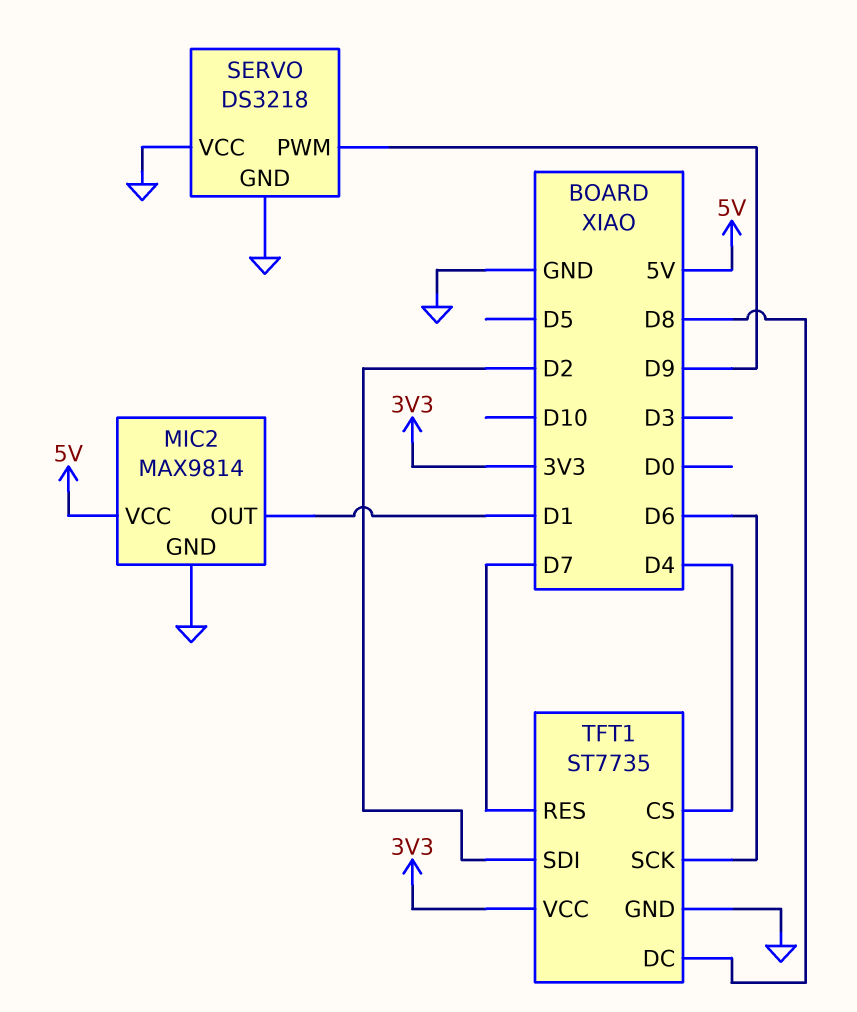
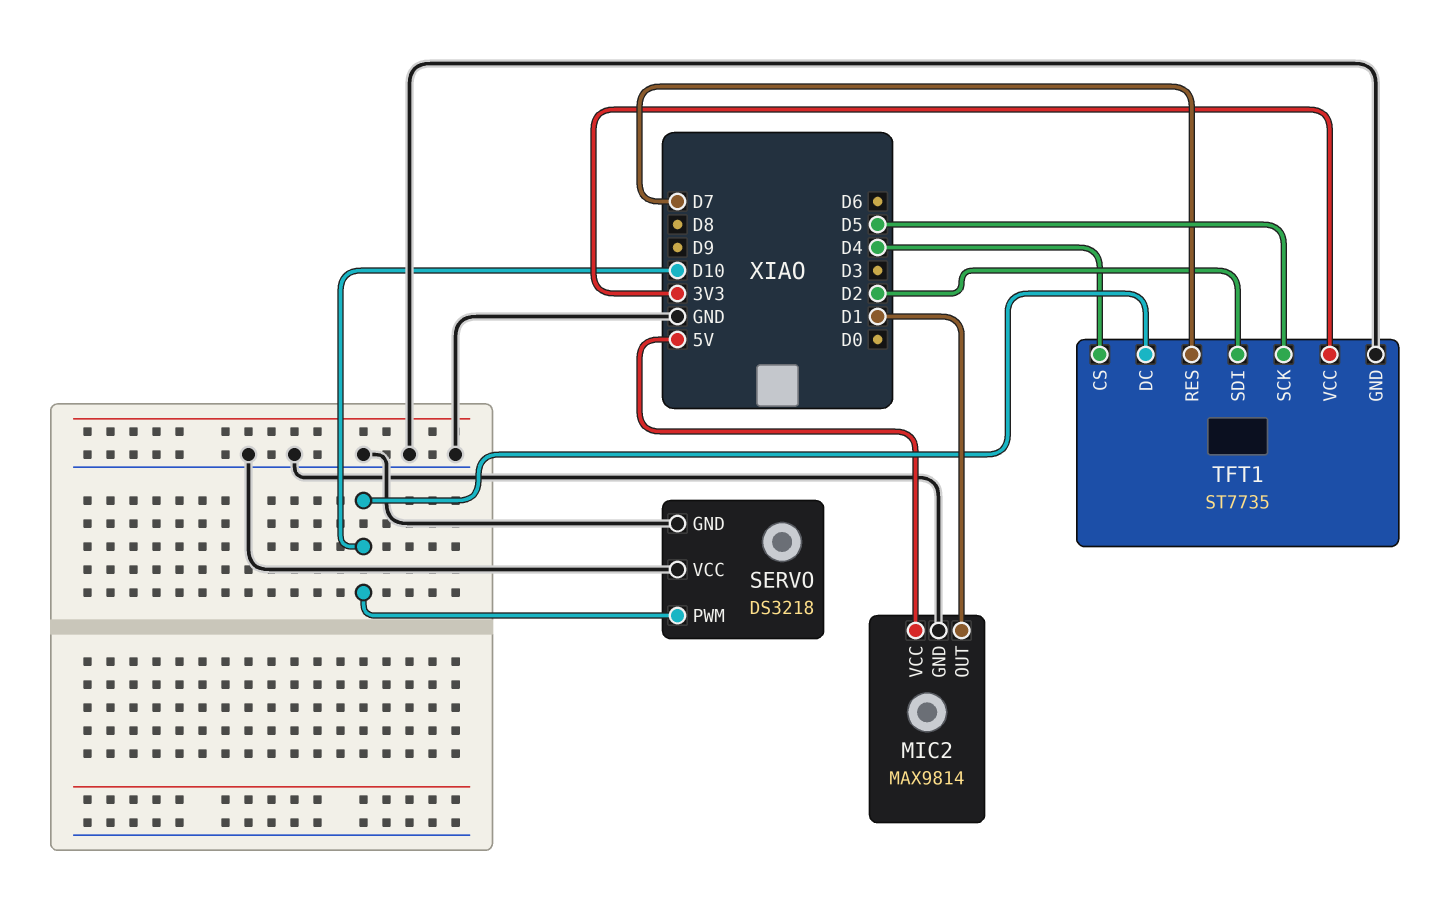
SERVO pin PWM: D9 -> D10
TFT1 pin DC: D8 -> D10
TFT1 pin SCK: D6 -> D5

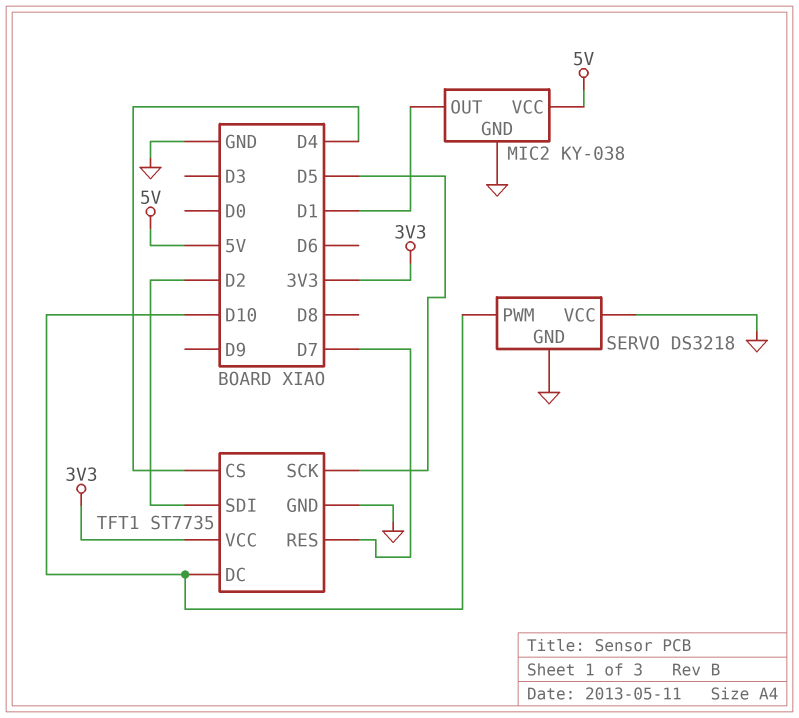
MIC2: MAX9814 -> KY-038

